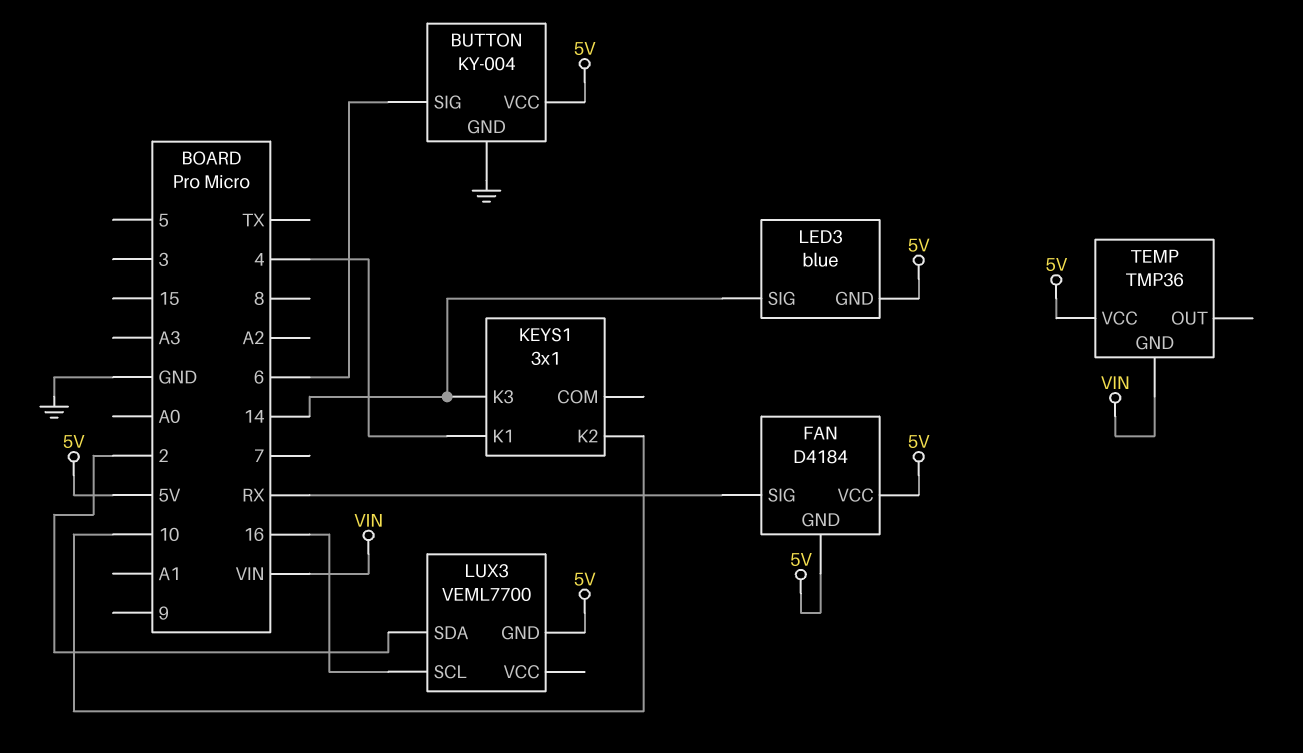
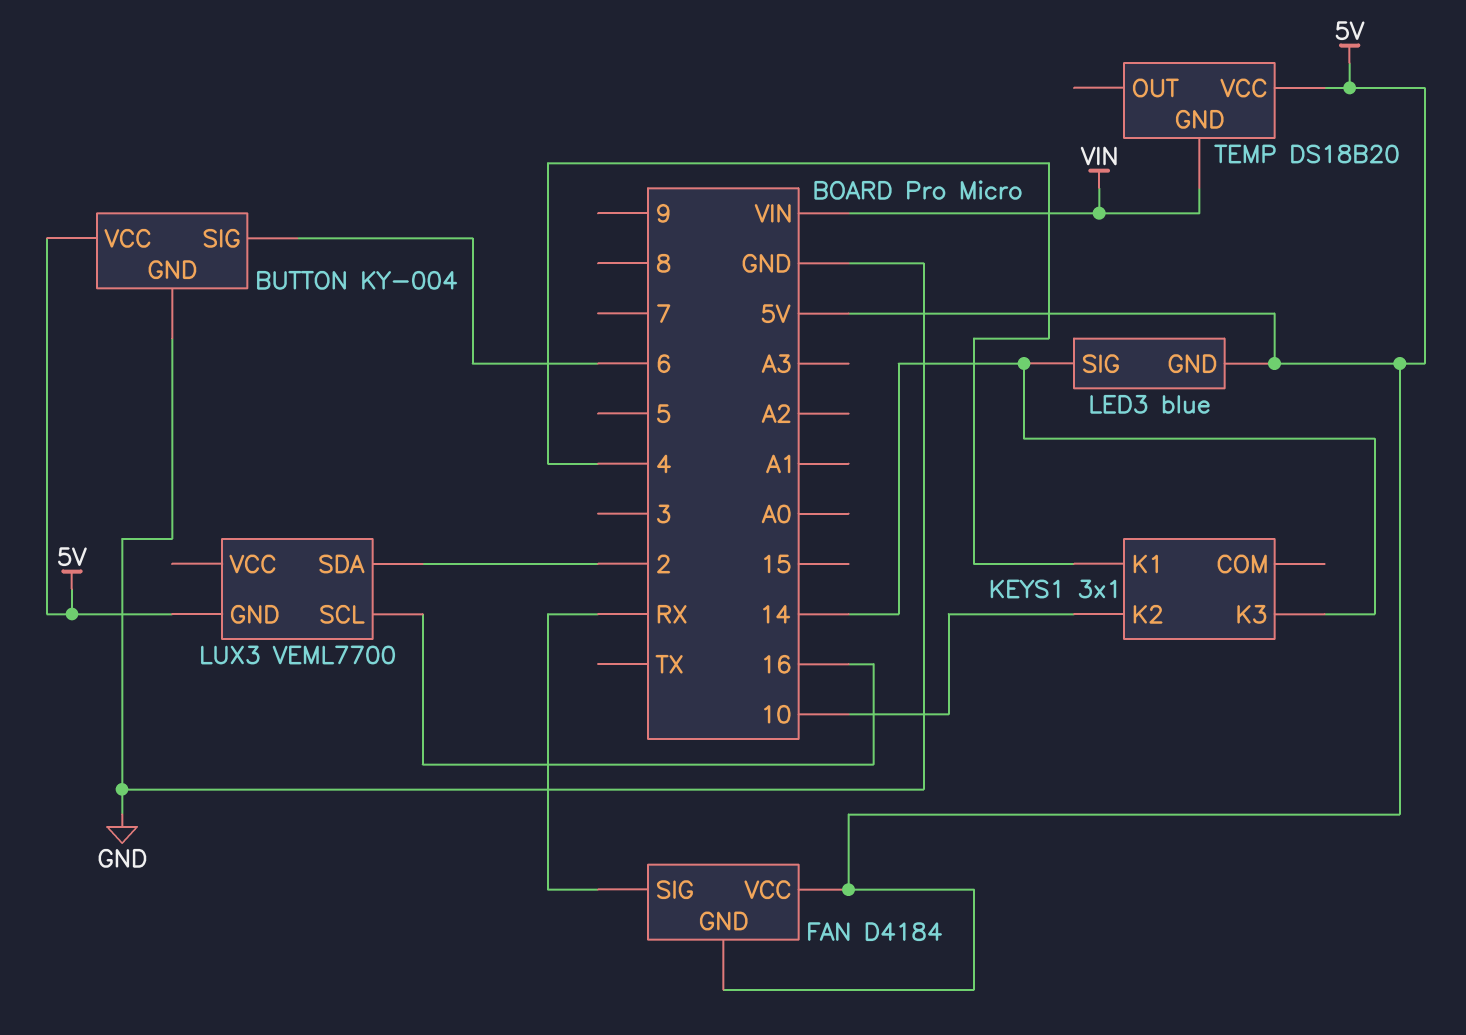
TEMP: TMP36 -> DS18B20

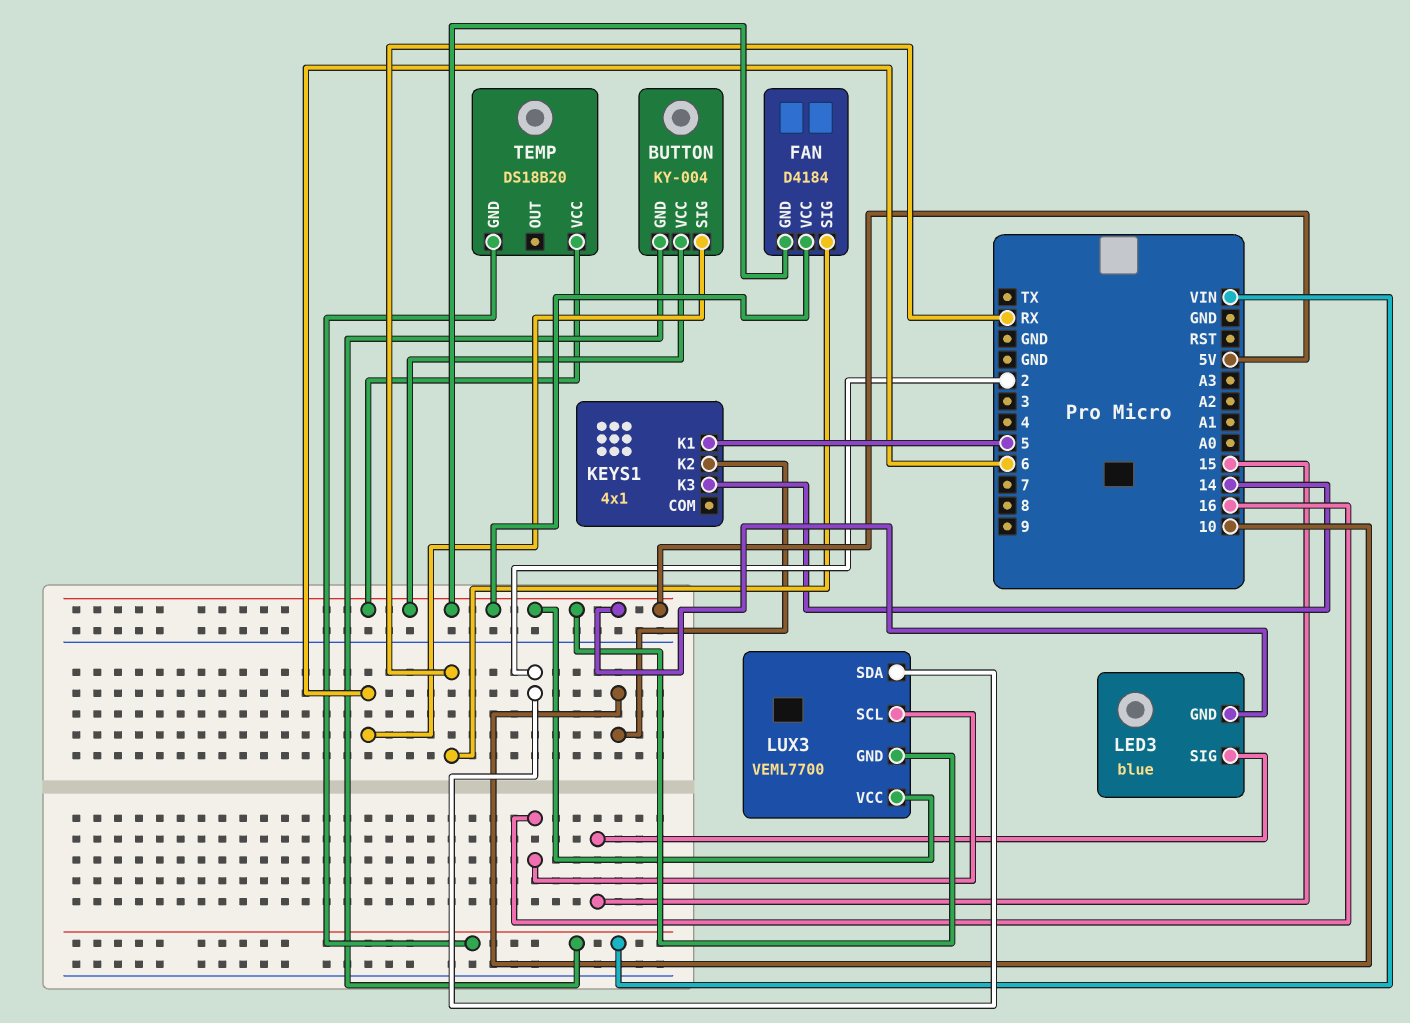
BUTTON pin GND: GND -> VIN
KEYS1: 3x1 -> 4x1
KEYS1 pin K1: 4 -> 5
LED3 pin SIG: 14 -> 15
LUX3 pin VCC: none -> 5V

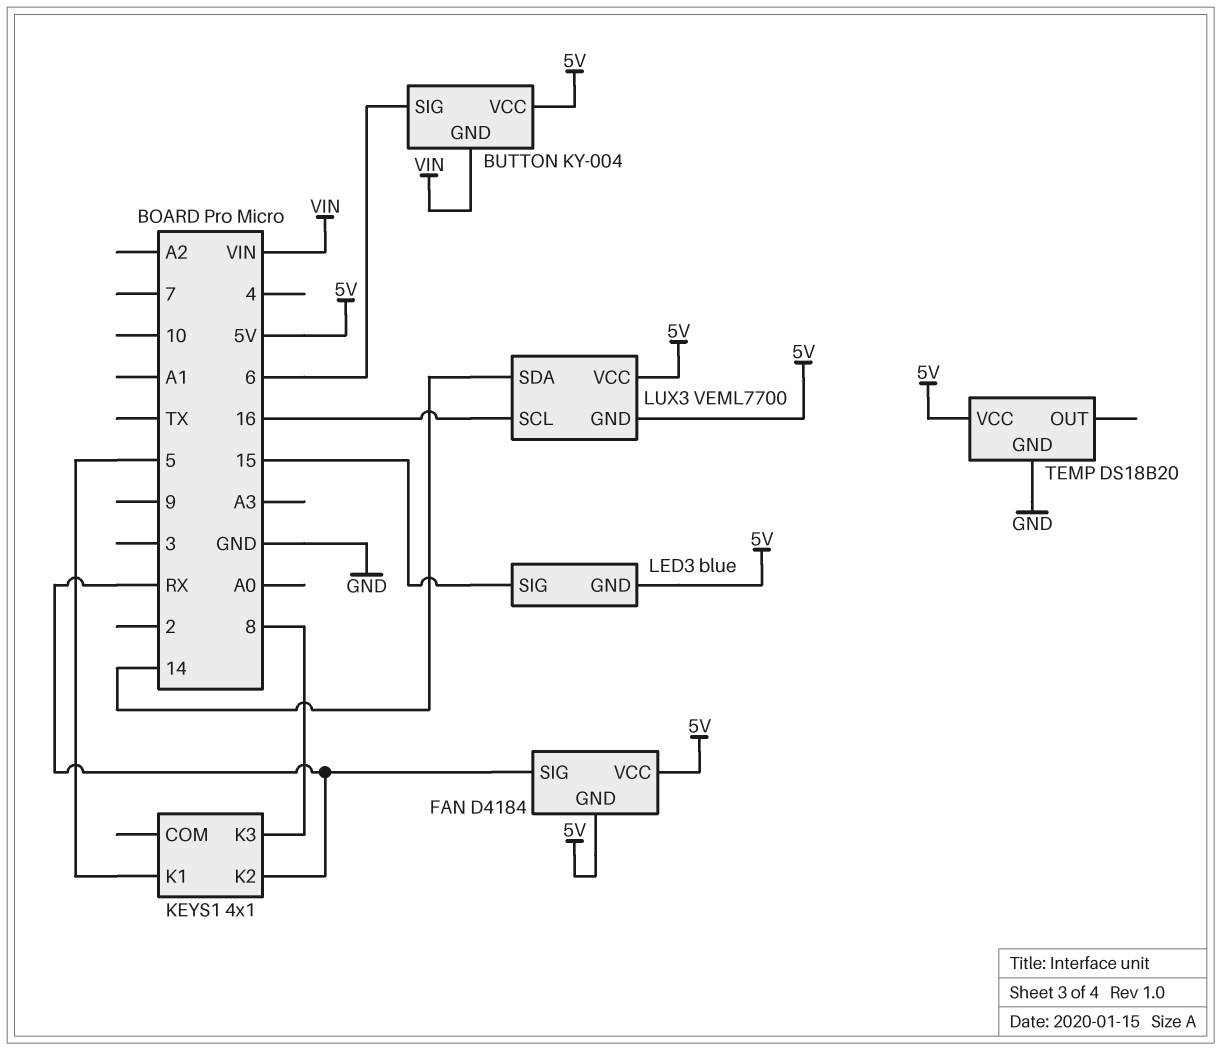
KEYS1 pin K2: 10 -> RX
KEYS1 pin K3: 14 -> 8
LUX3 pin SDA: 2 -> 14
TEMP pin GND: VIN -> GND

